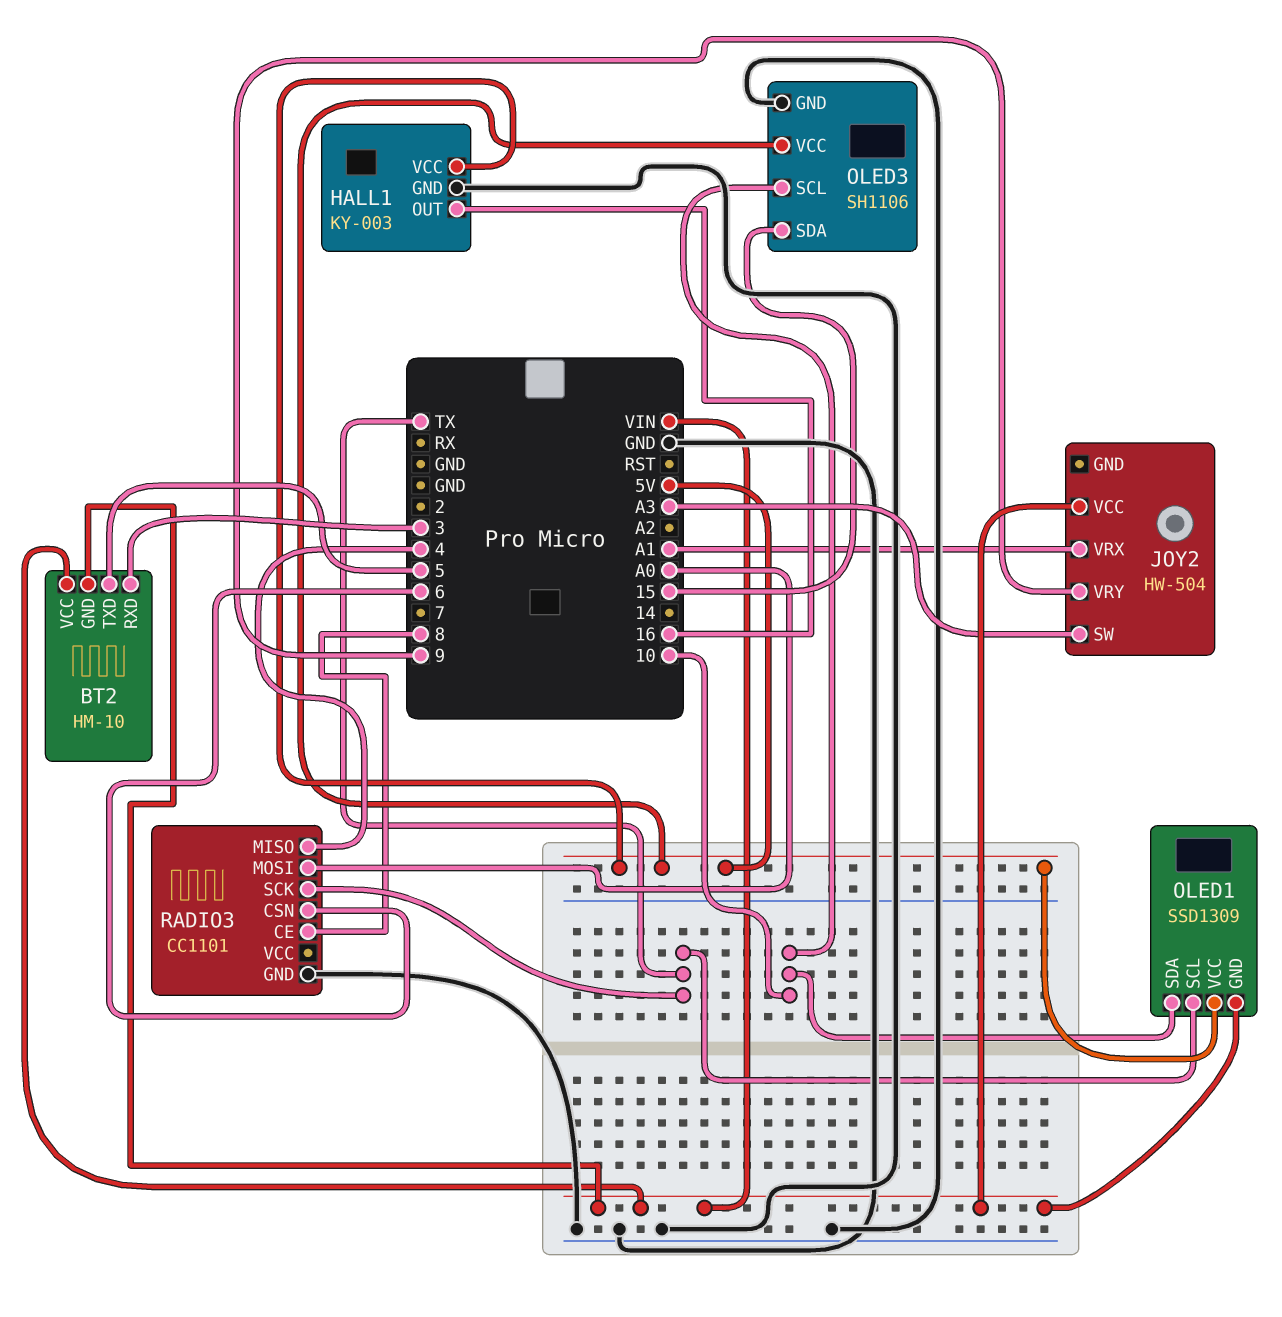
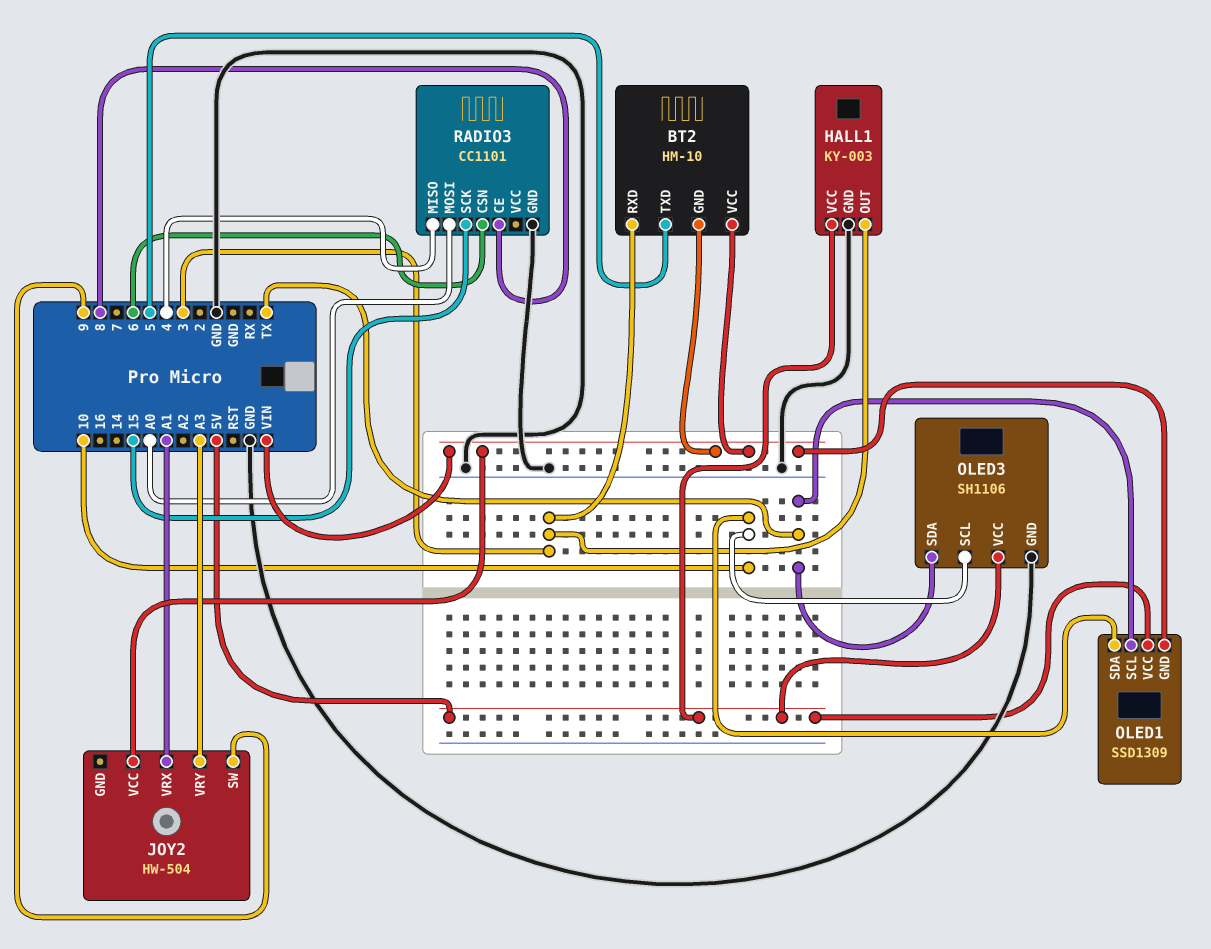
HALL1 pin OUT: 16 -> 3
JOY2 pin SW: A3 -> 9
JOY2 pin VRY: 9 -> A3
OLED3 pin SDA: 15 -> TX
RADIO3 pin SCK: TX -> 15

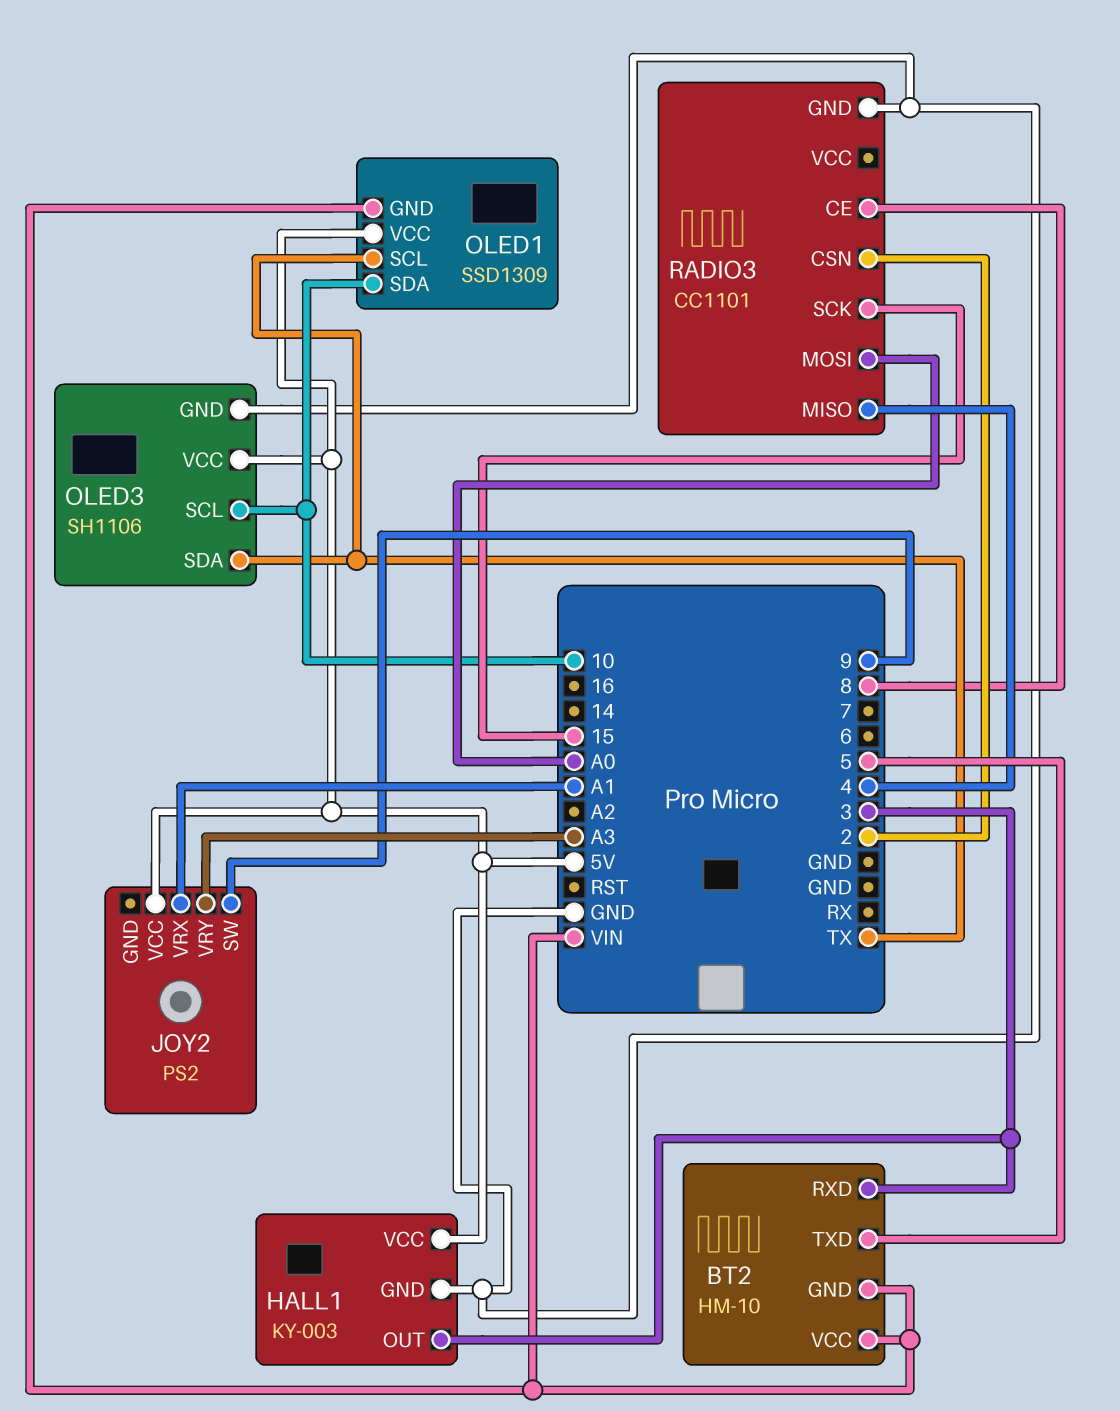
JOY2: HW-504 -> PS2
JOY2 pin VCC: VIN -> 5V
RADIO3 pin CSN: 6 -> 2

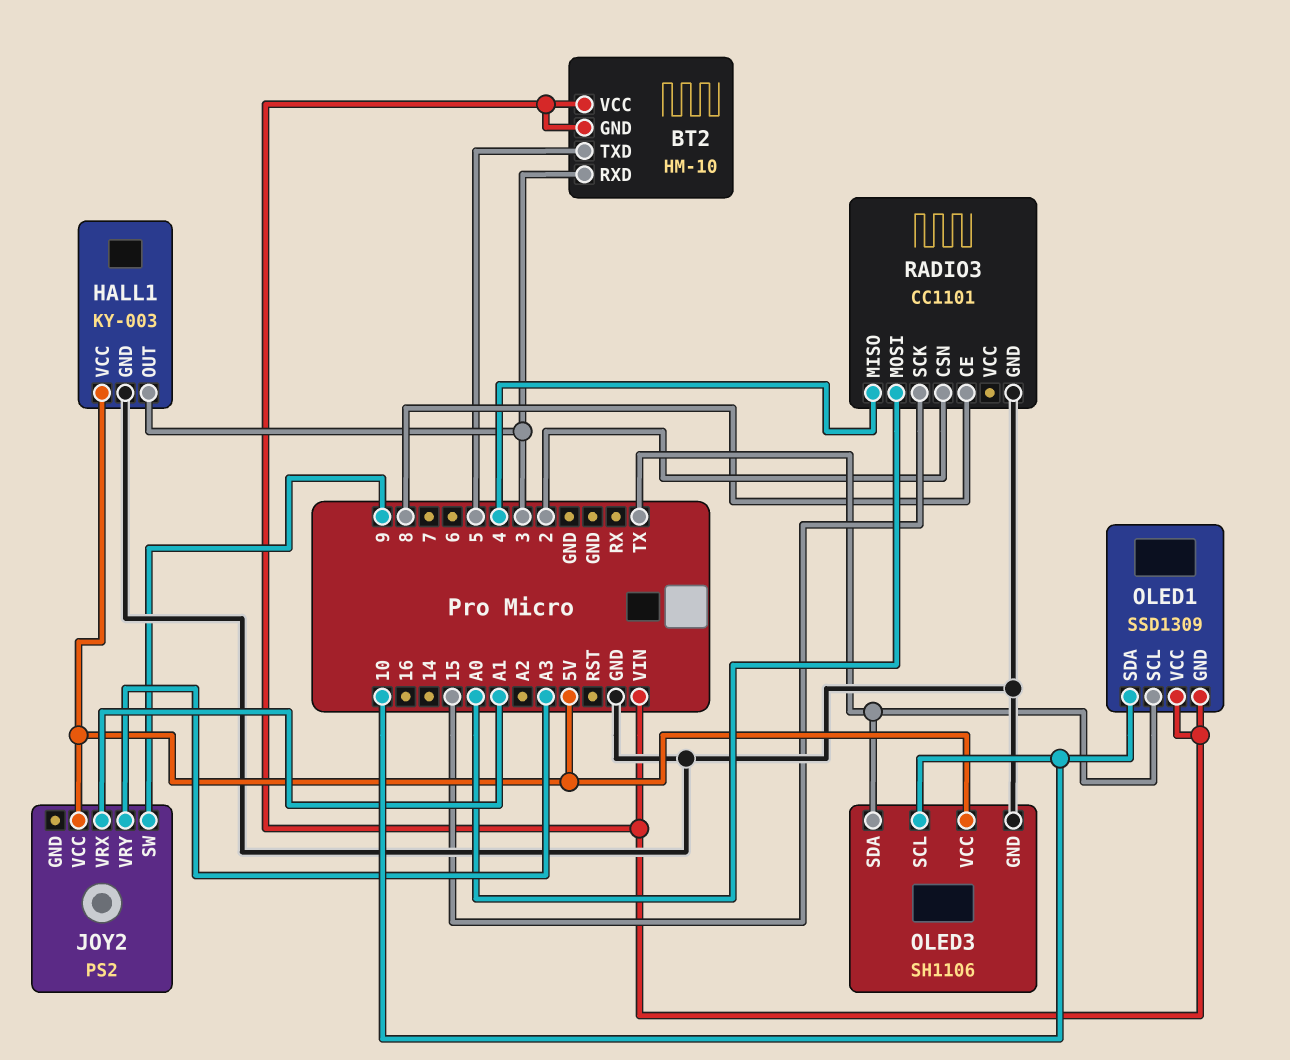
OLED1 pin VCC: 5V -> VIN

